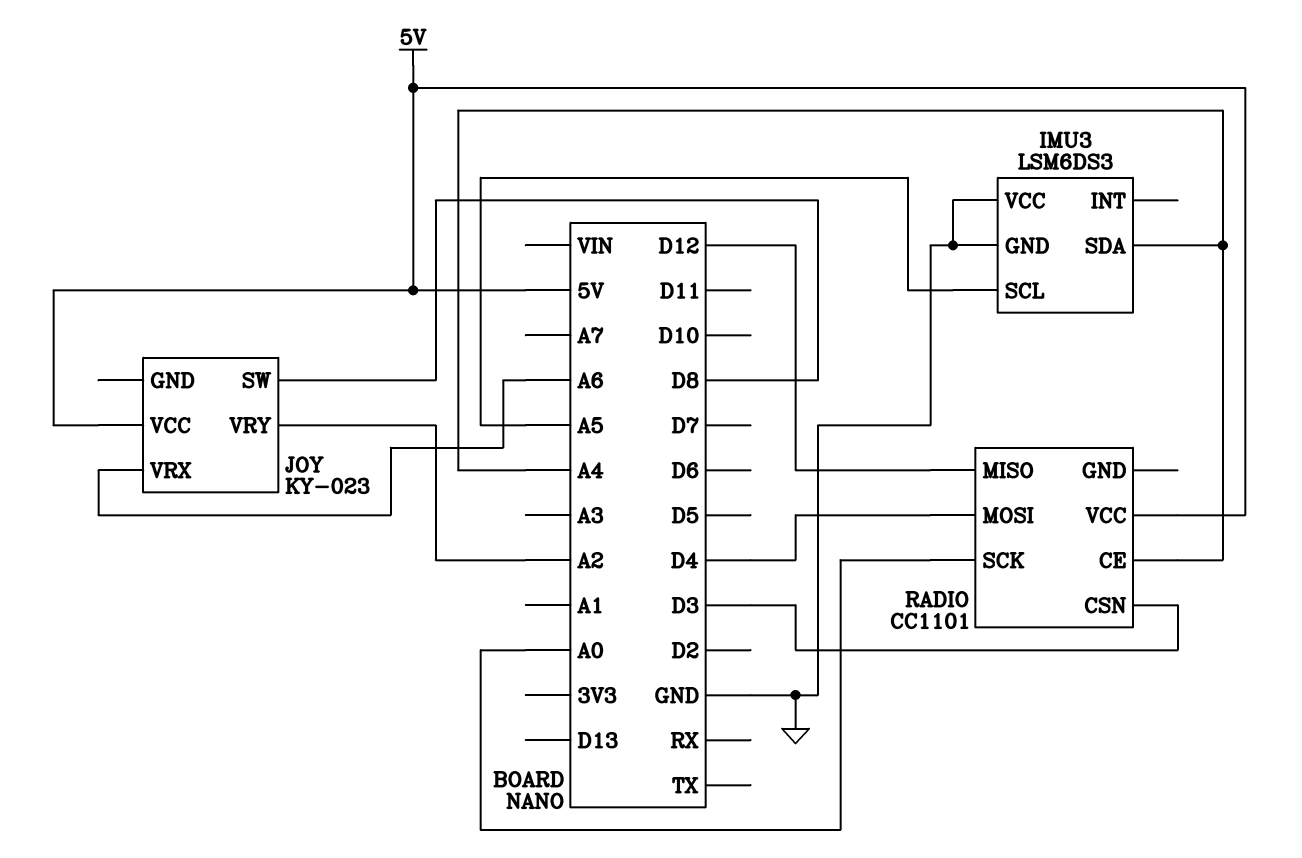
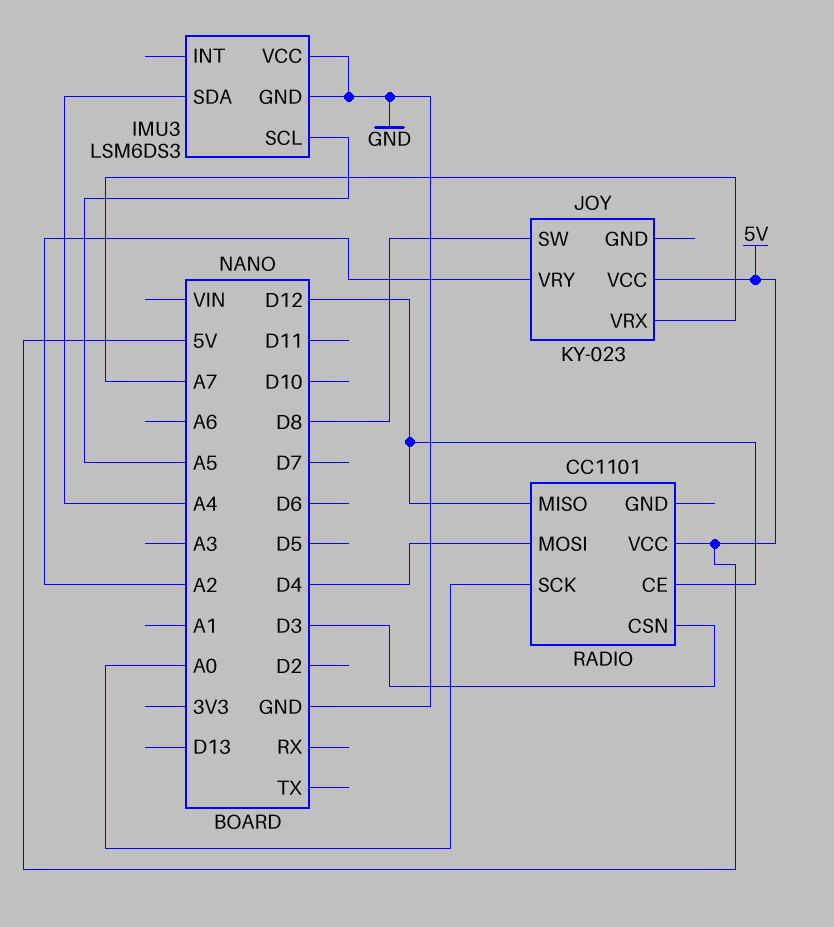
JOY pin VRX: A6 -> A7
RADIO pin CE: A4 -> D12

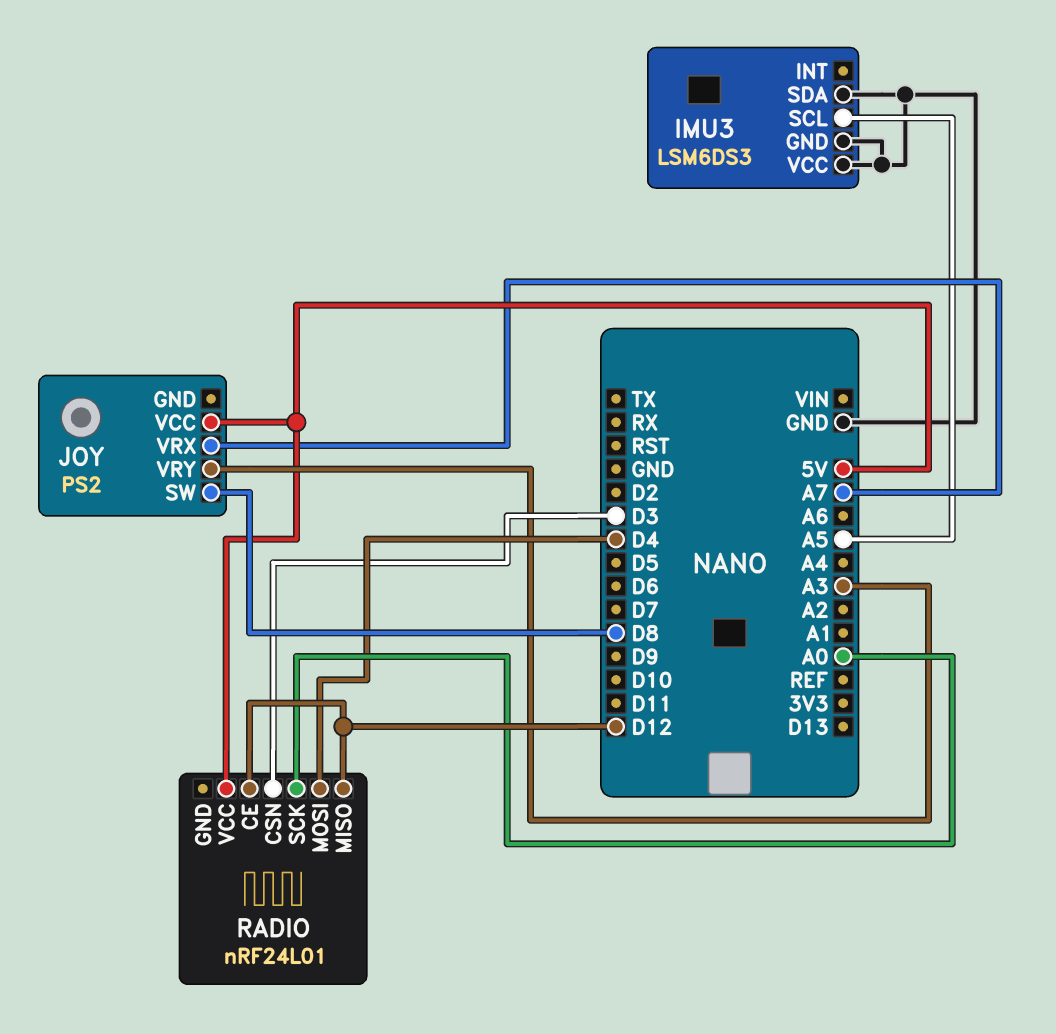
IMU3 pin SDA: A4 -> GND
JOY: KY-023 -> PS2
JOY pin VRY: A2 -> A3
RADIO: CC1101 -> nRF24L01

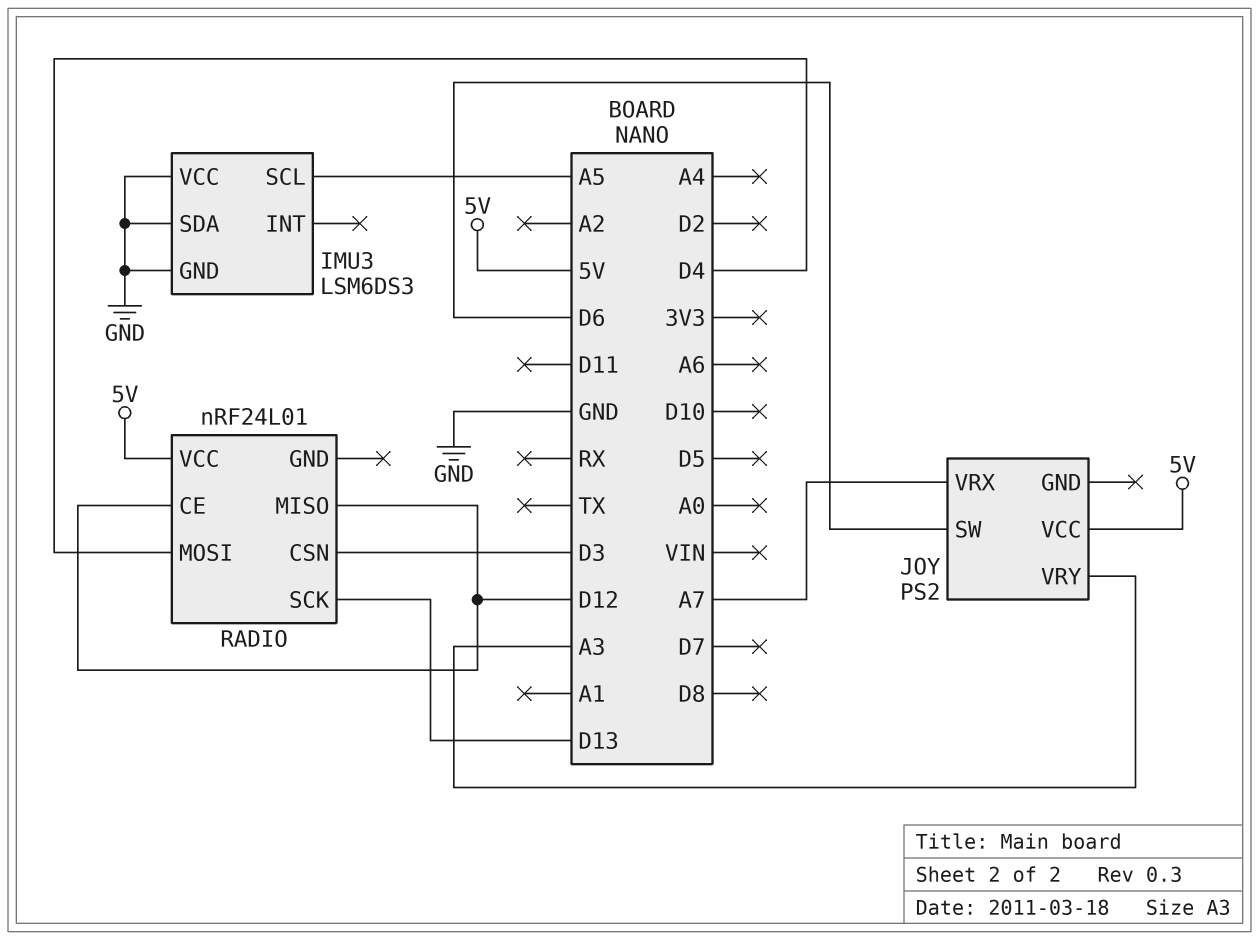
JOY pin SW: D8 -> D6
RADIO pin SCK: A0 -> D13

